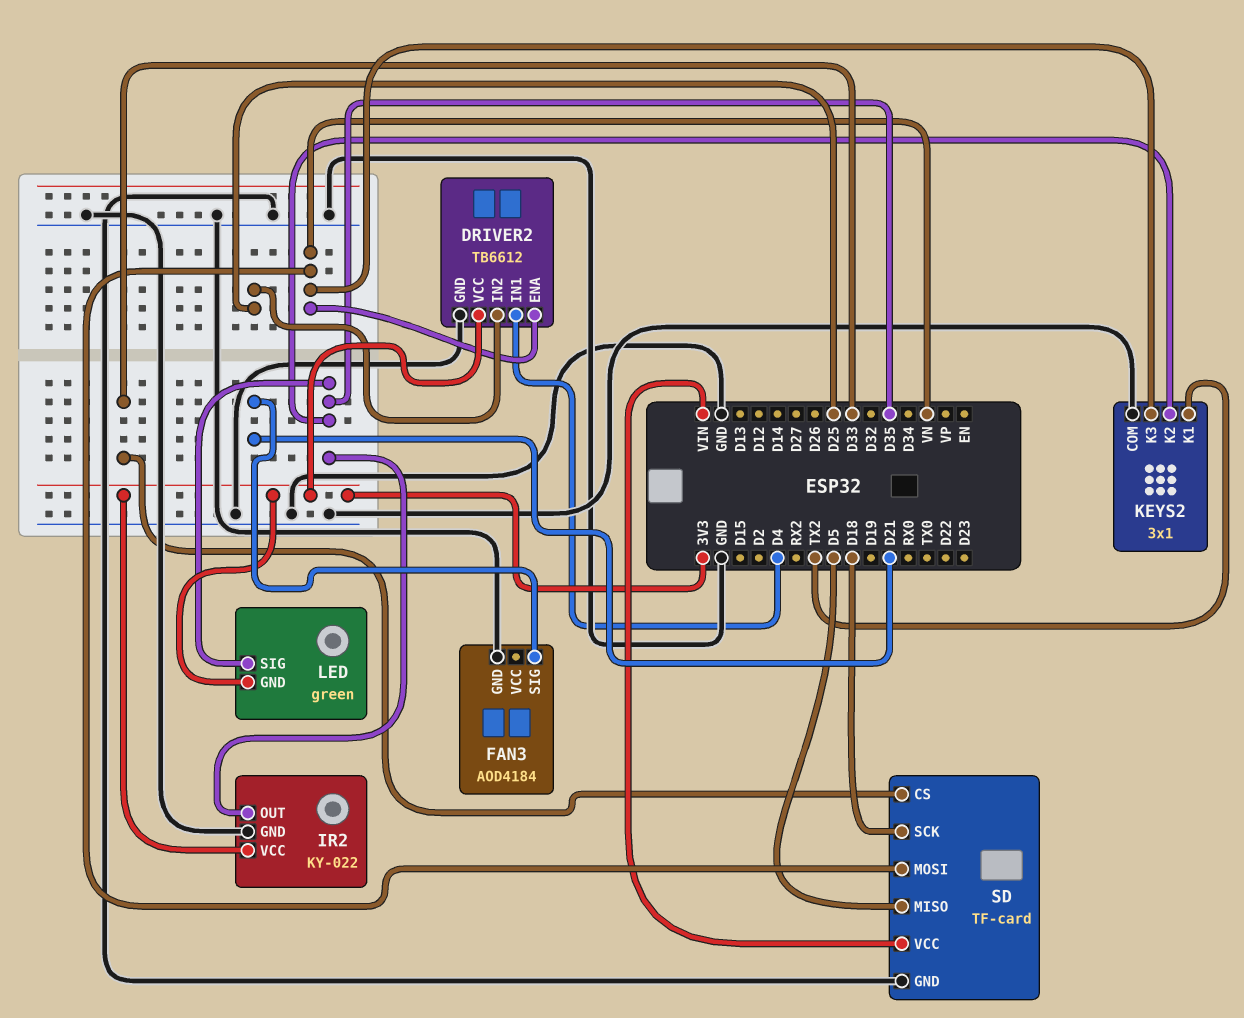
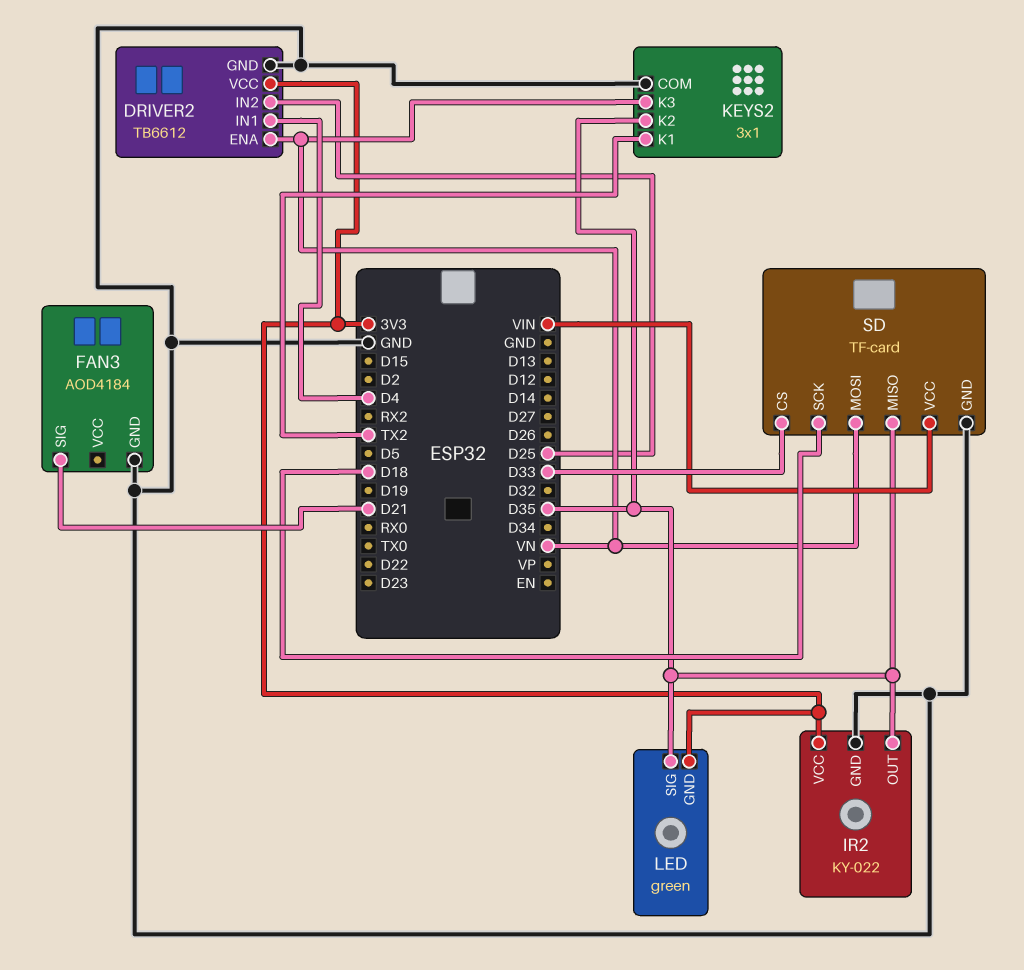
SD pin MISO: D5 -> D35

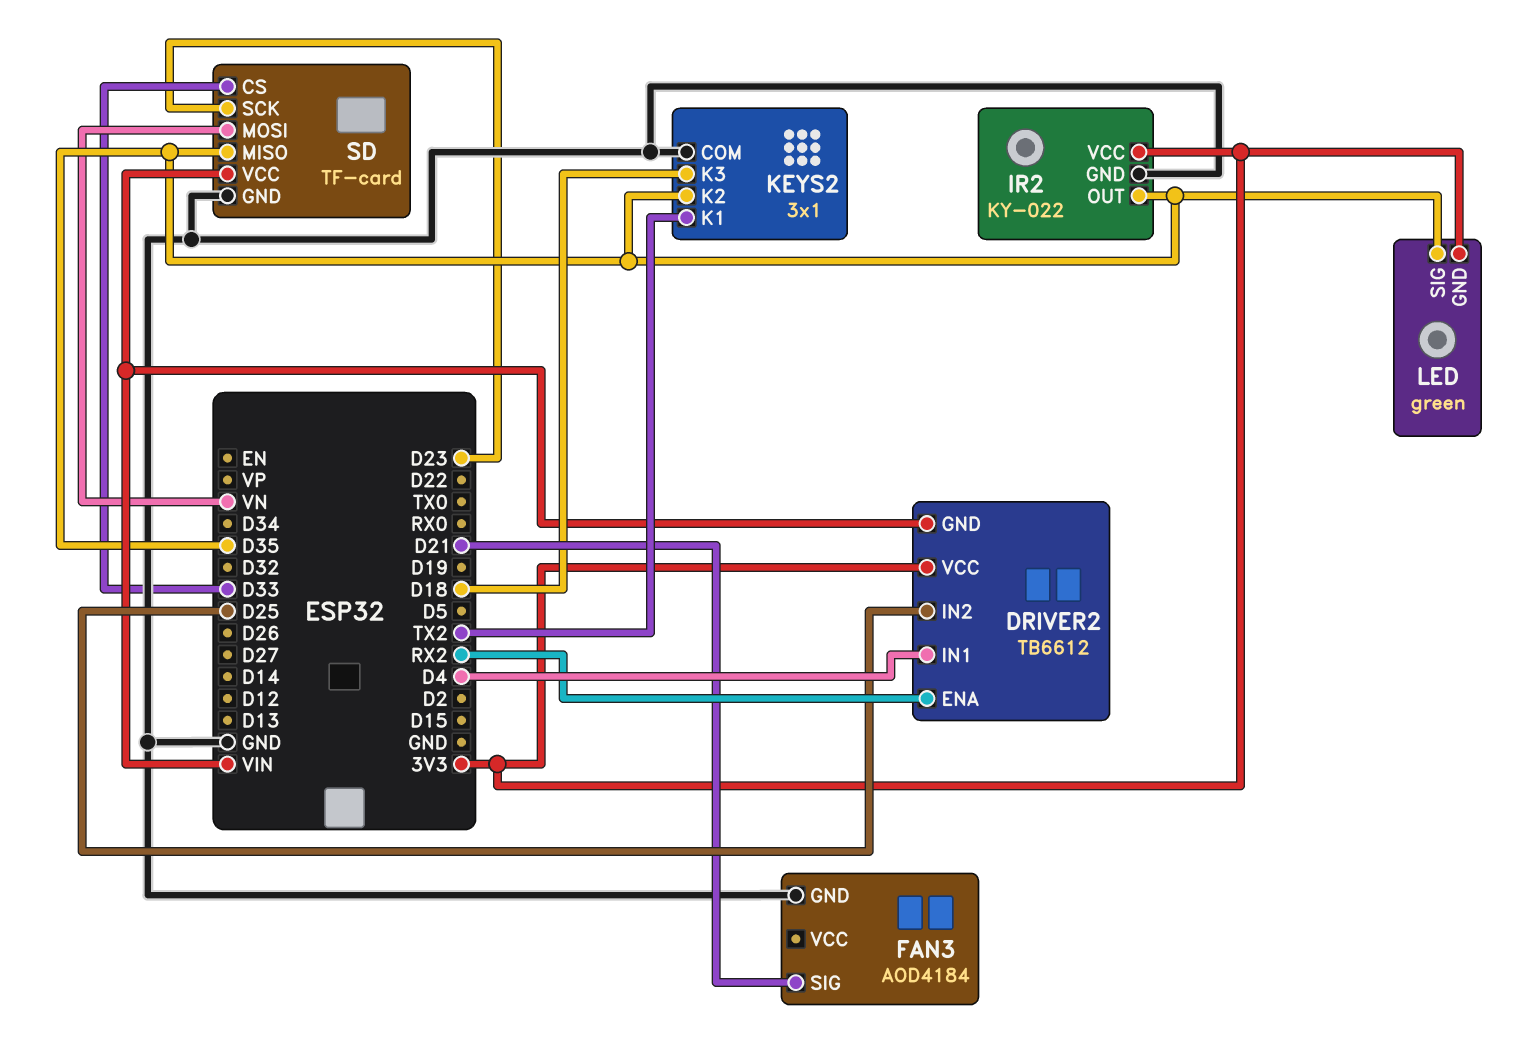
DRIVER2 pin ENA: VN -> RX2
DRIVER2 pin GND: GND -> VIN
KEYS2 pin K3: VN -> D18
SD pin SCK: D18 -> D23

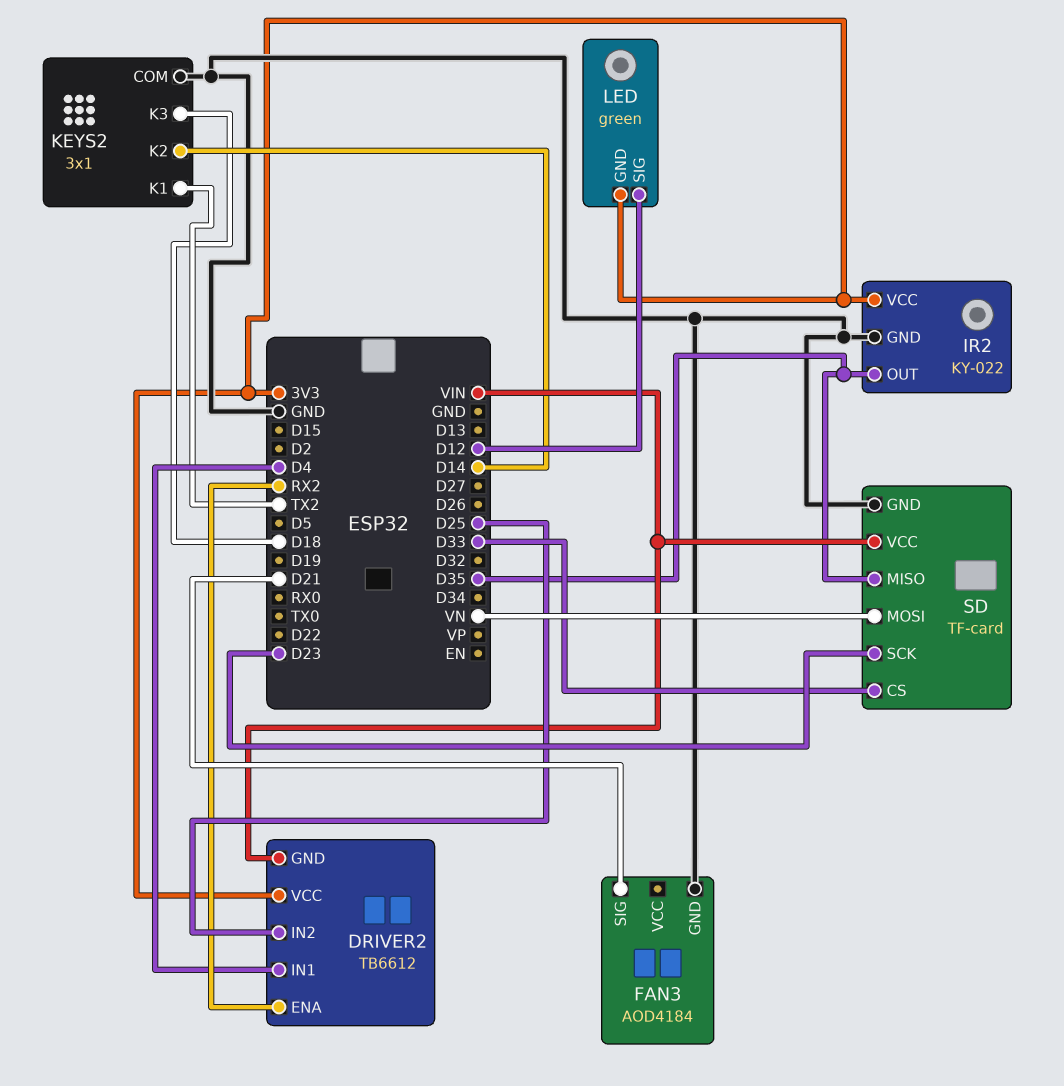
KEYS2 pin K2: D35 -> D14
LED pin SIG: D35 -> D12

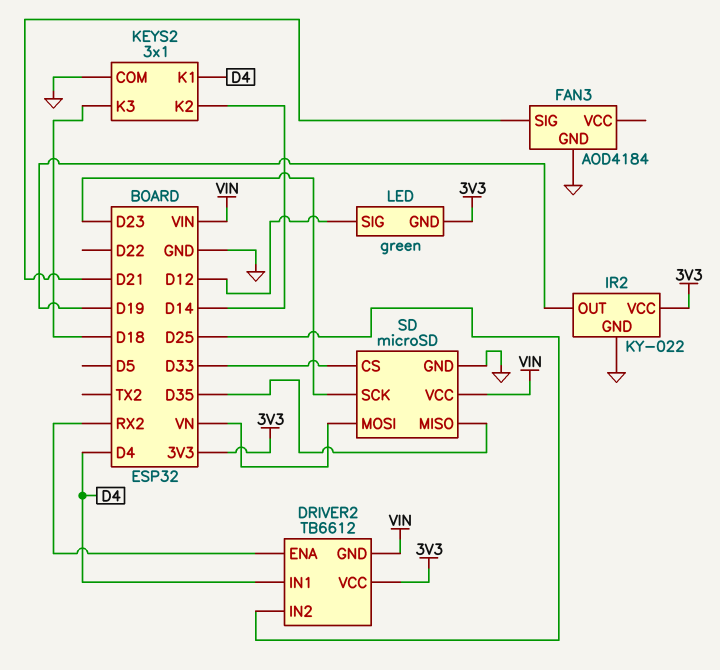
IR2 pin OUT: D35 -> D19
KEYS2 pin K1: TX2 -> D4
SD: TF-card -> microSD

